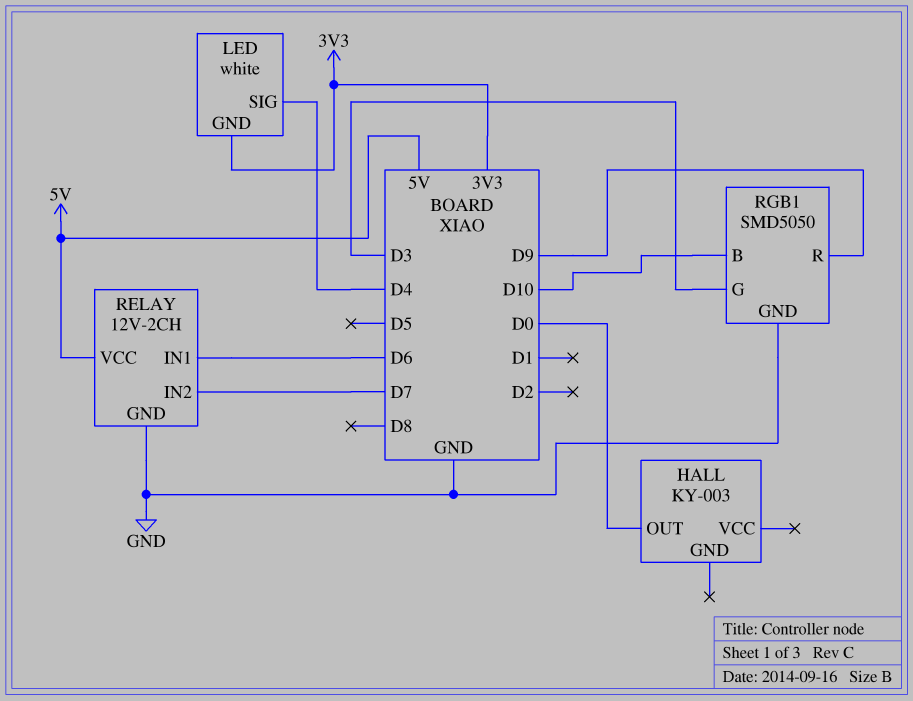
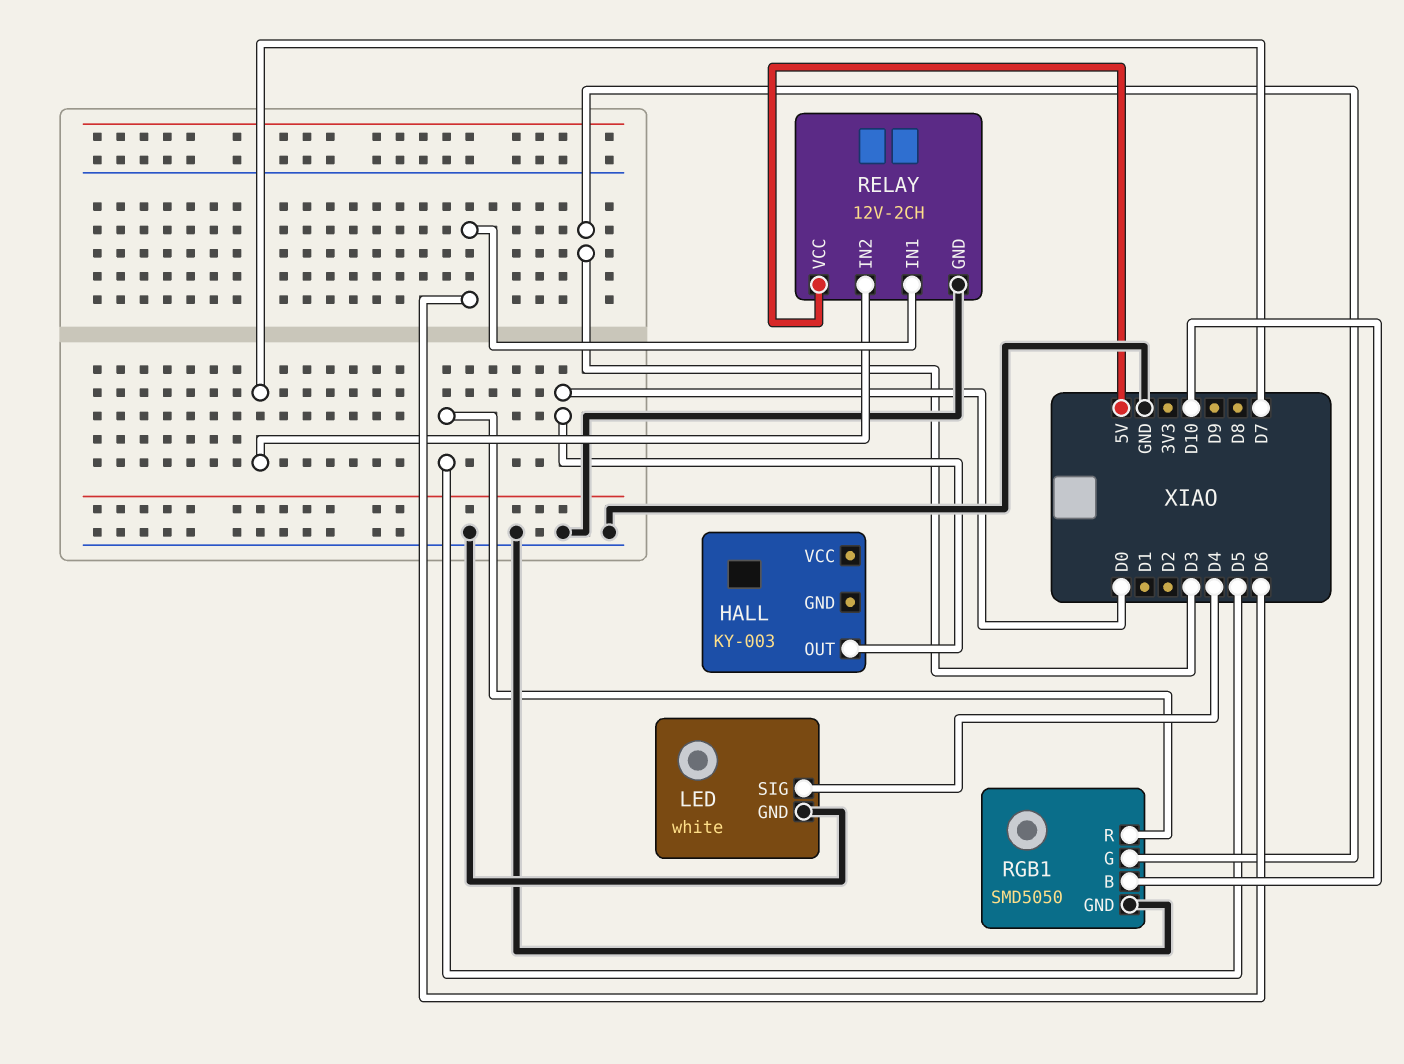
LED pin GND: 3V3 -> GND
RGB1 pin R: D9 -> D5

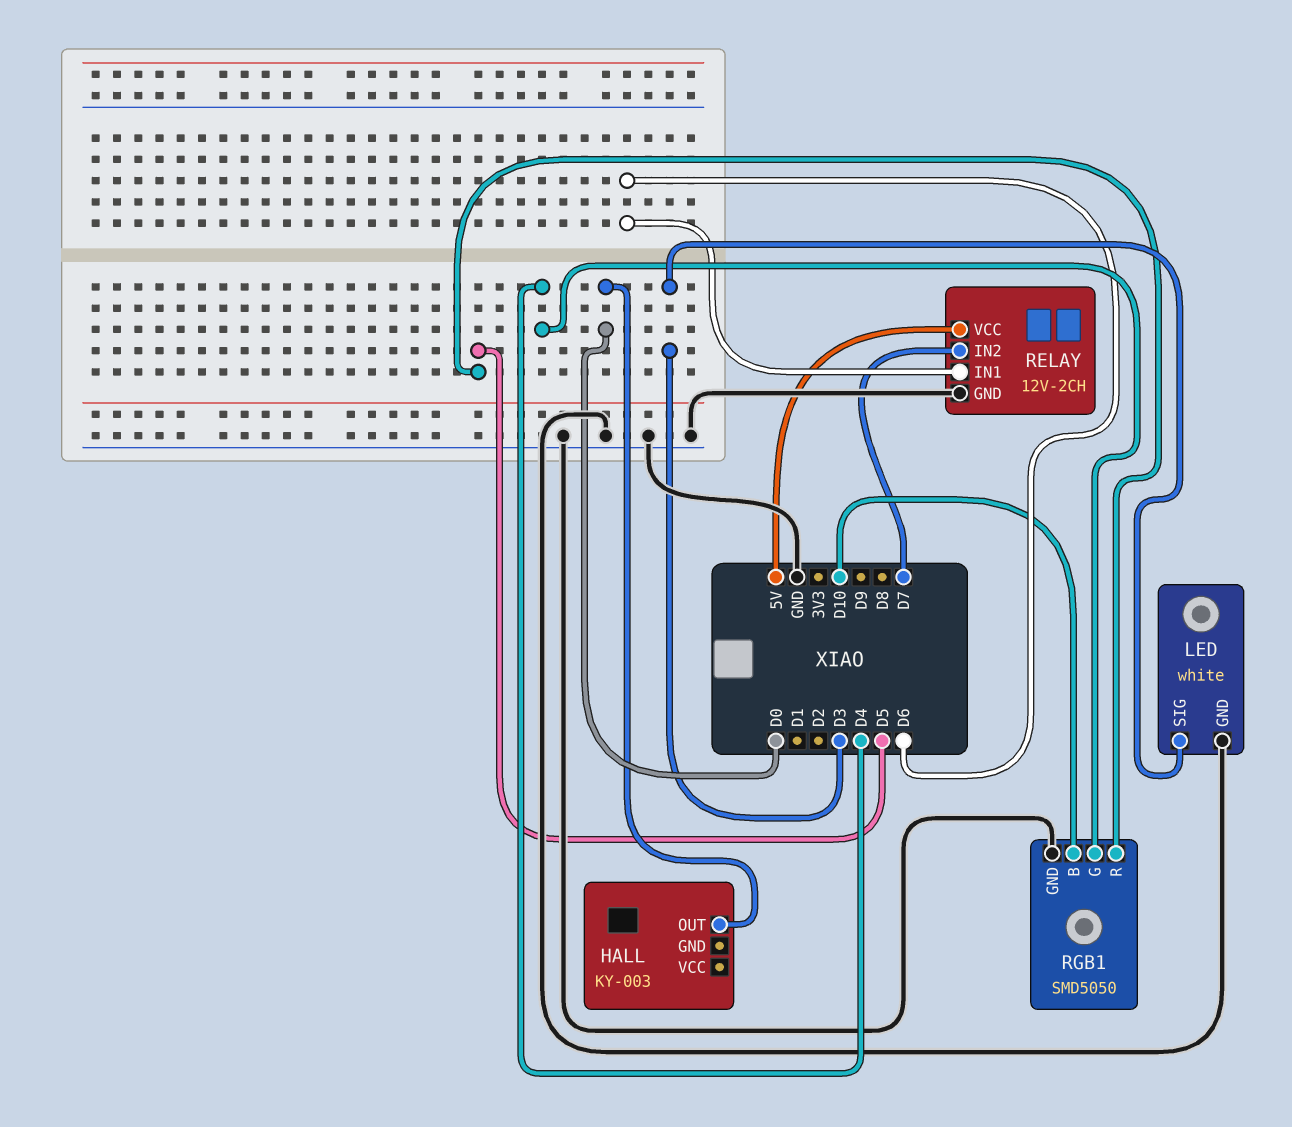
LED pin SIG: D4 -> D3
RGB1 pin G: D3 -> D4

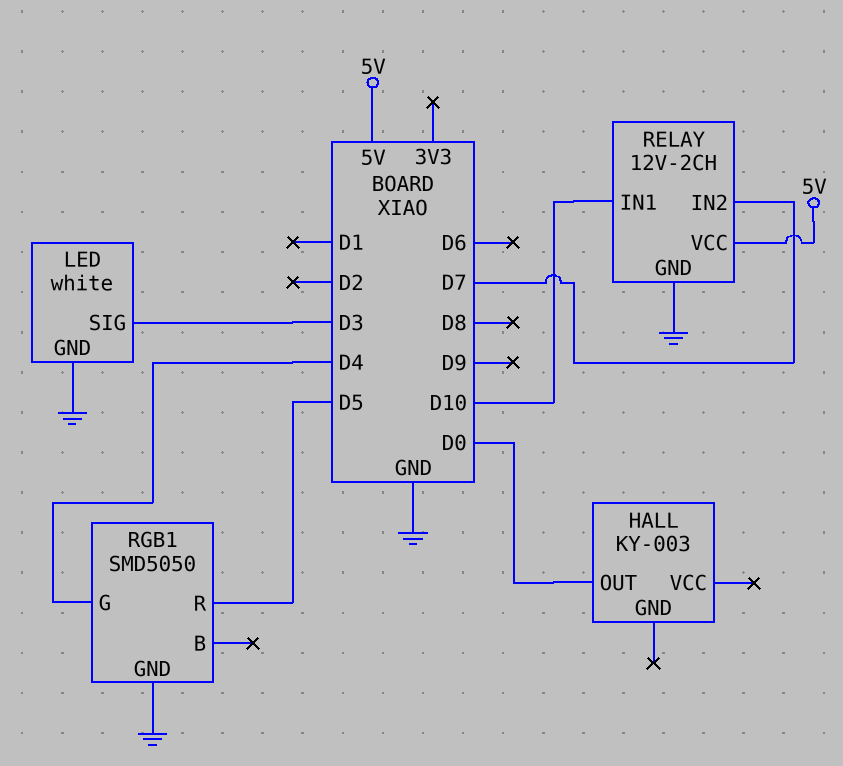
RELAY pin IN1: D6 -> D10
RGB1 pin B: D10 -> none

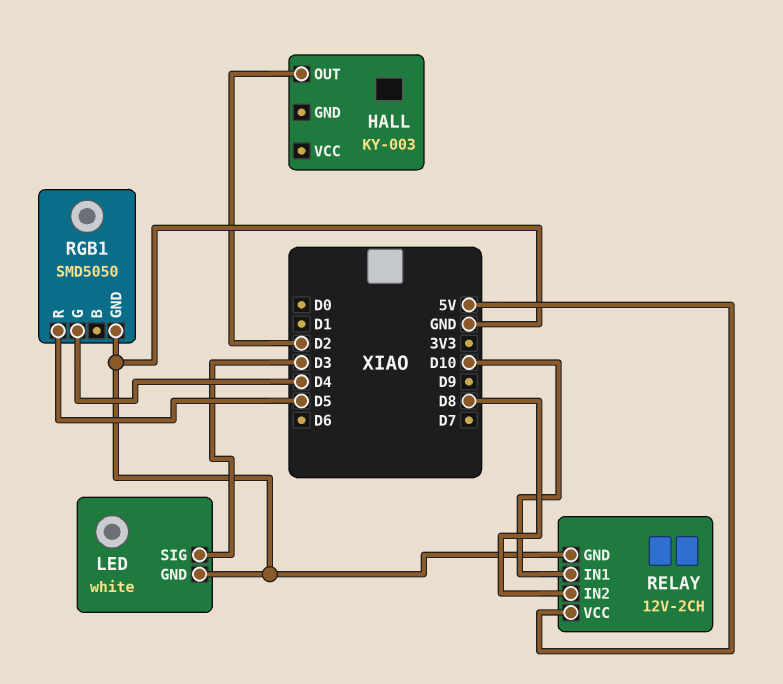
HALL pin OUT: D0 -> D2
RELAY pin IN2: D7 -> D8

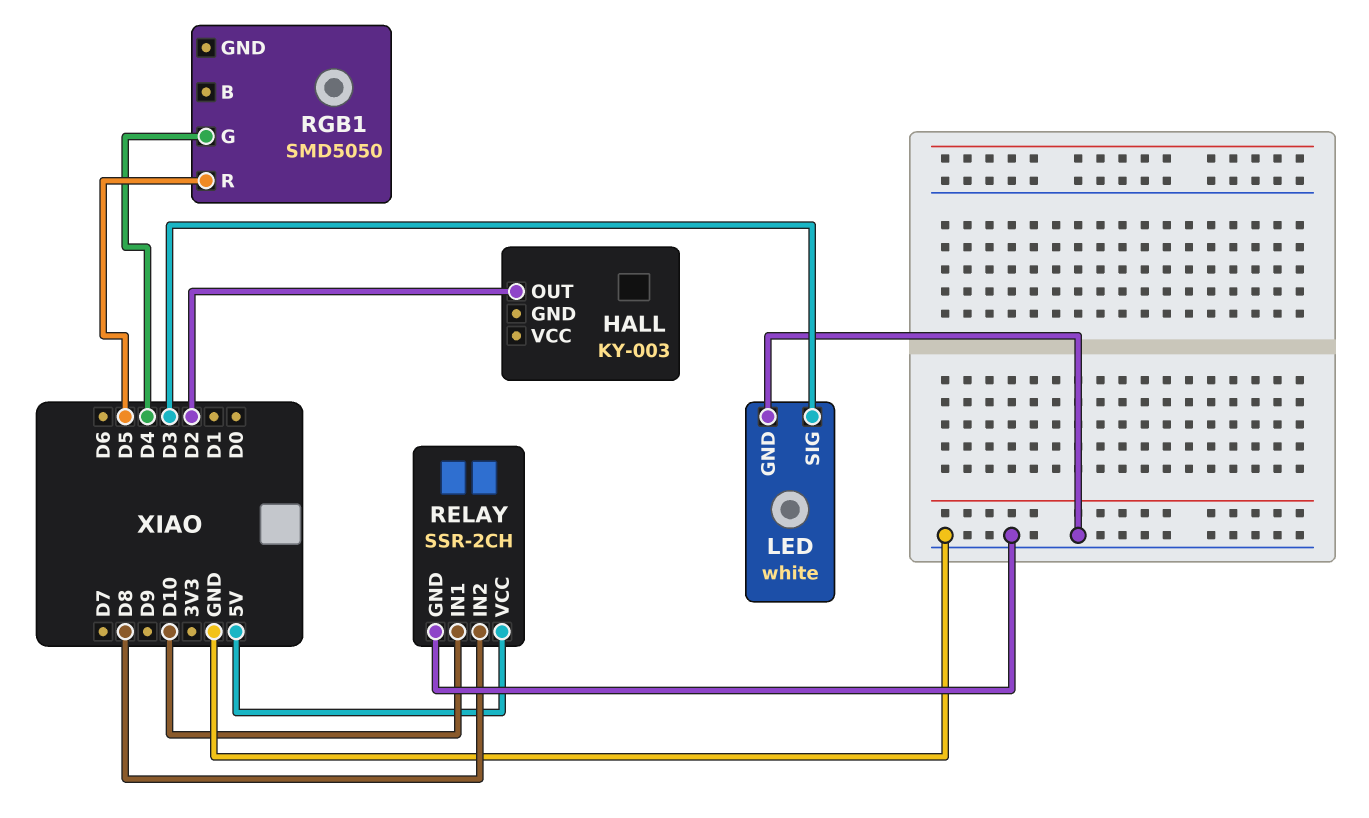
RELAY: 12V-2CH -> SSR-2CH
RGB1 pin GND: GND -> none

